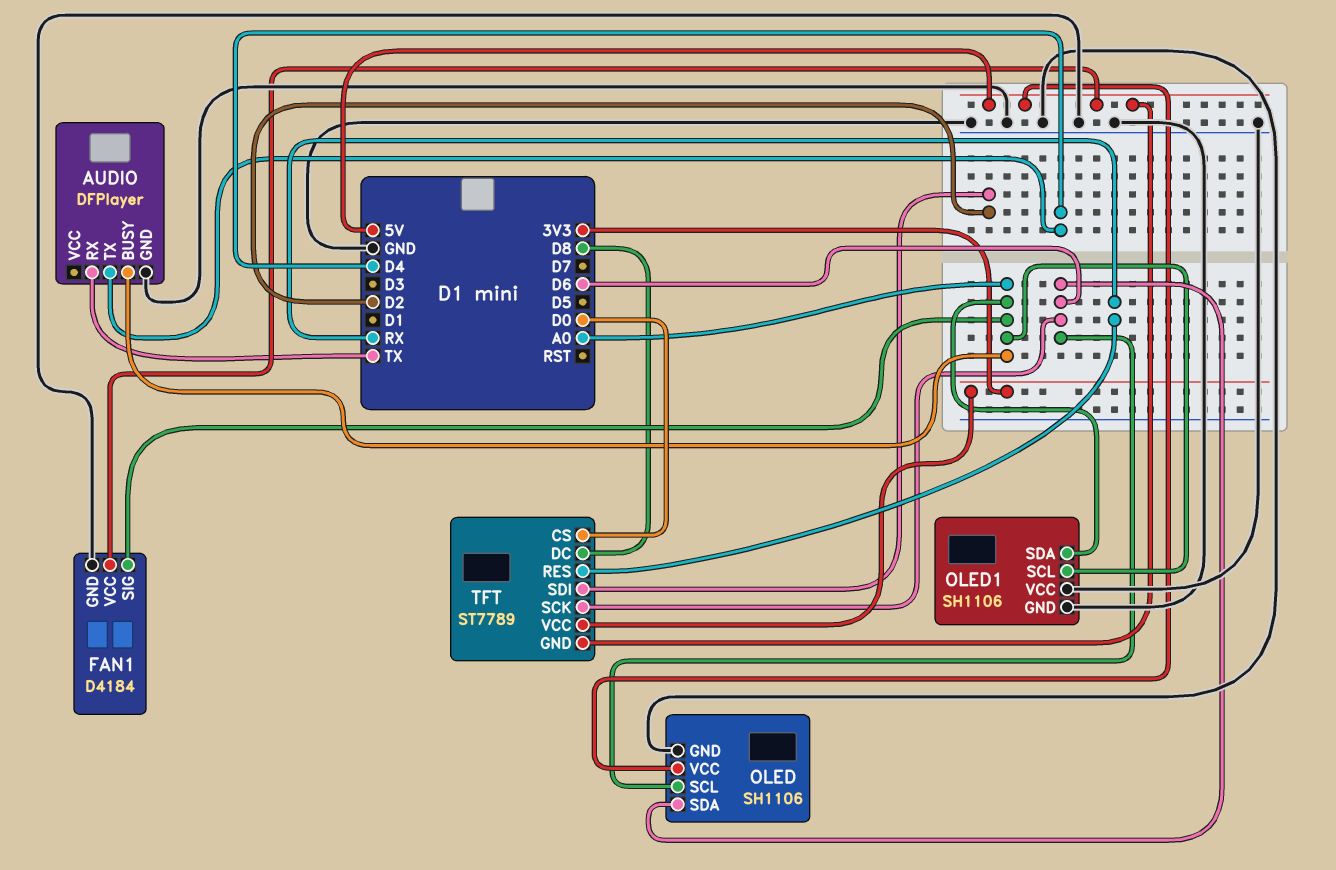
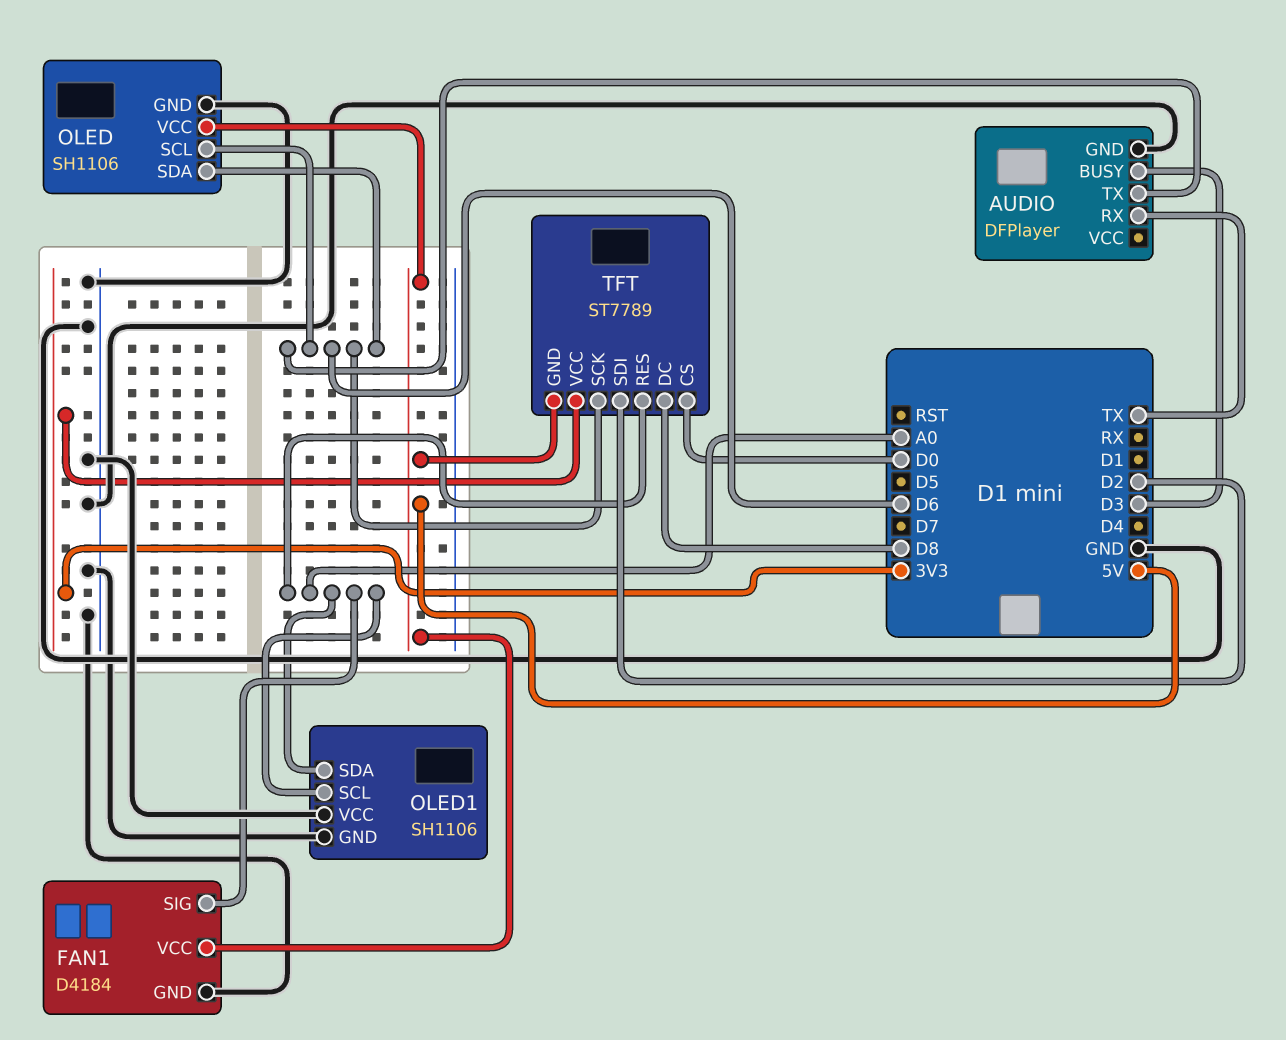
AUDIO pin BUSY: A0 -> D3
AUDIO pin TX: D4 -> D6
TFT pin RES: RX -> A0

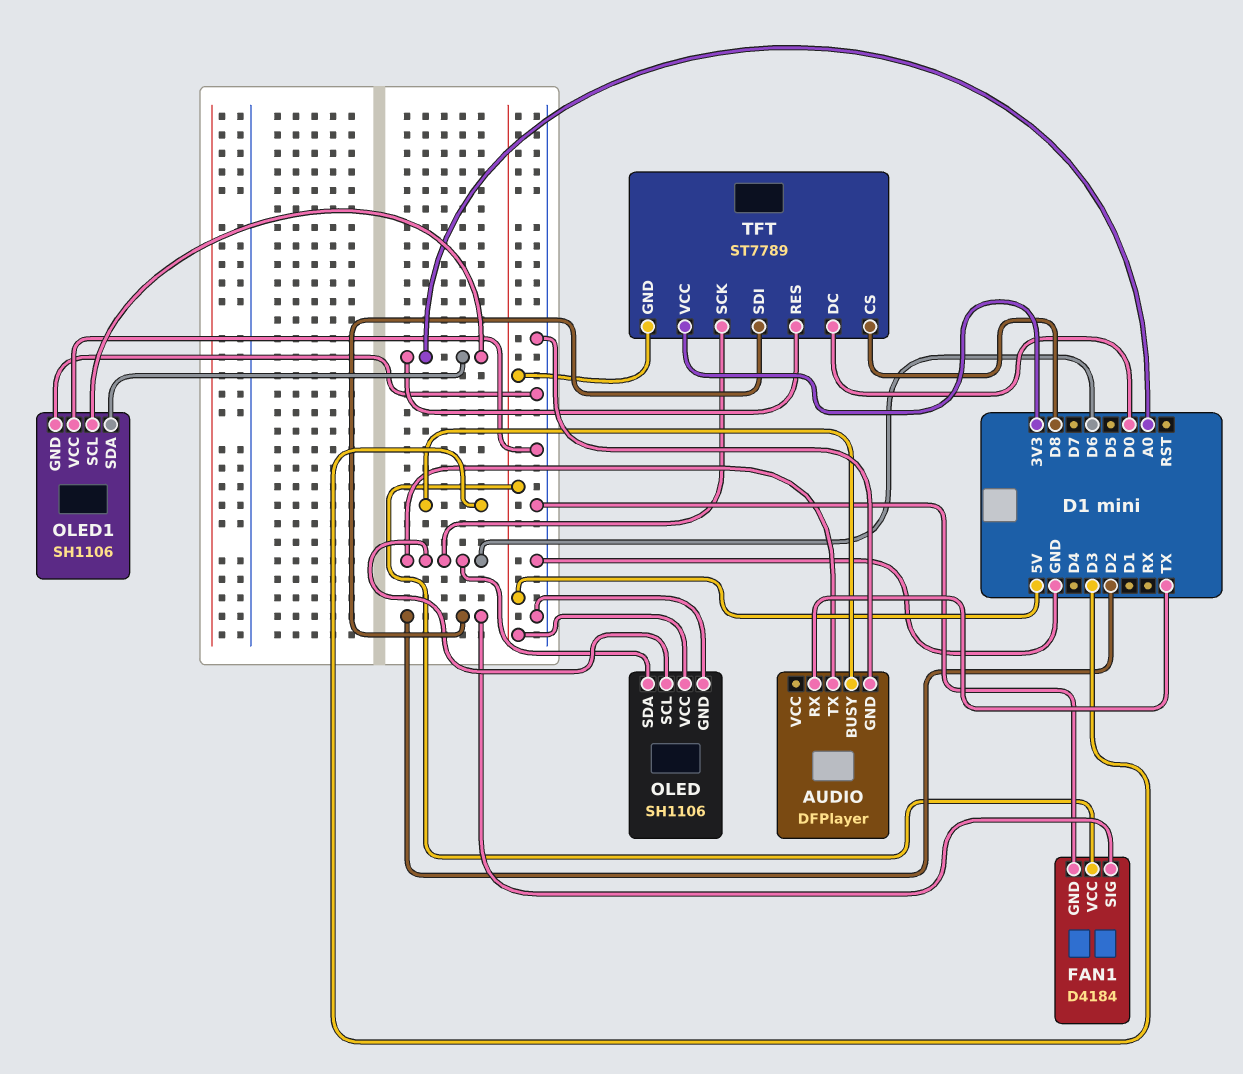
FAN1 pin SIG: A0 -> D2
TFT pin CS: D0 -> D8
TFT pin DC: D8 -> D0

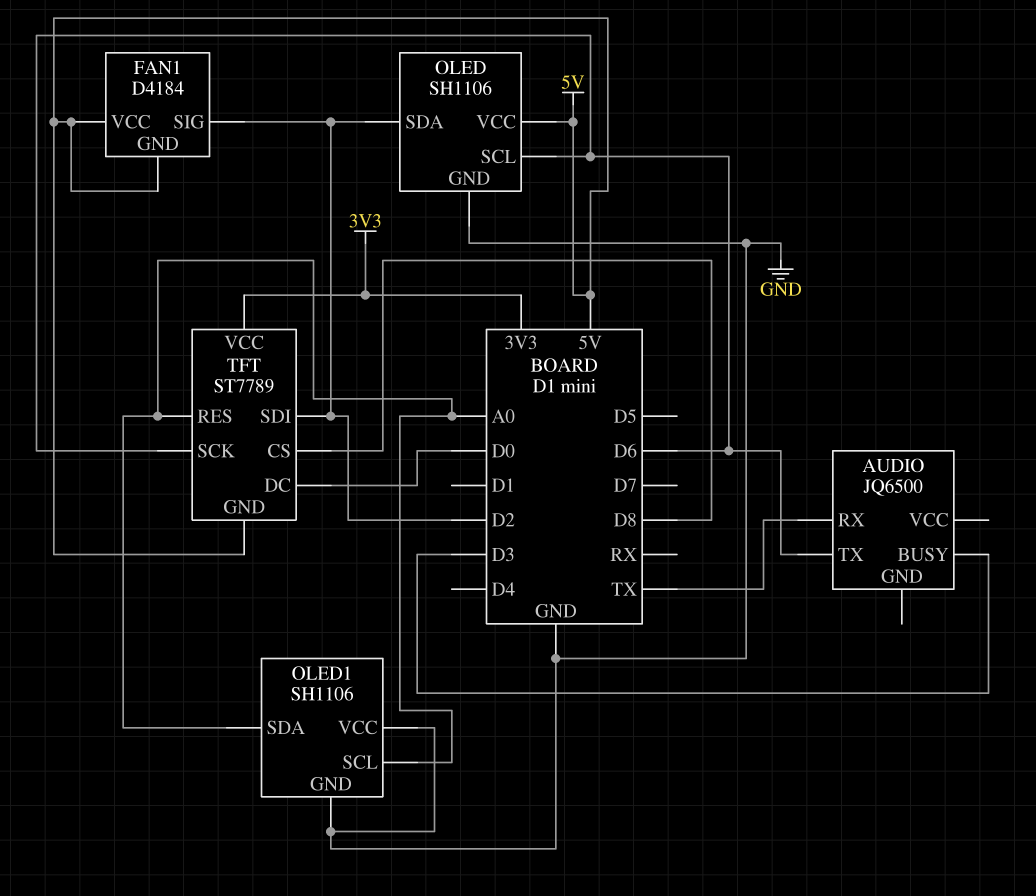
AUDIO: DFPlayer -> JQ6500
AUDIO pin GND: GND -> none
FAN1 pin GND: GND -> 5V
OLED pin SDA: D6 -> D2

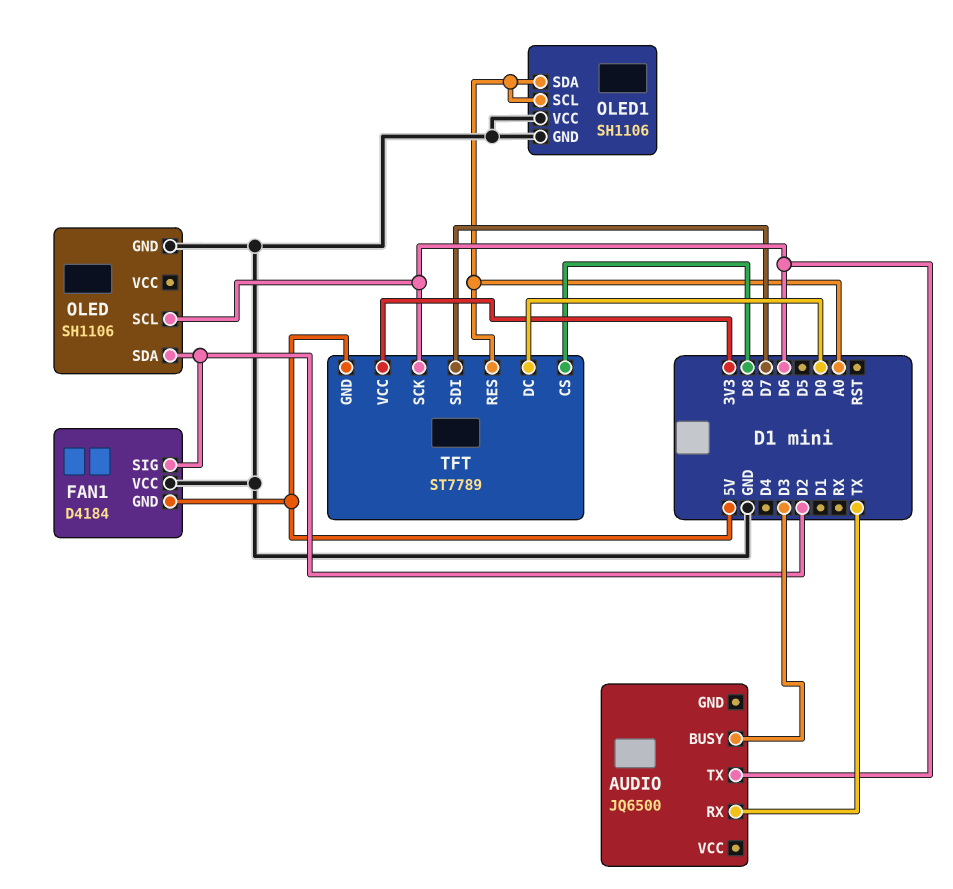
FAN1 pin VCC: 5V -> GND
OLED pin VCC: 5V -> none
TFT pin SDI: D2 -> D7

